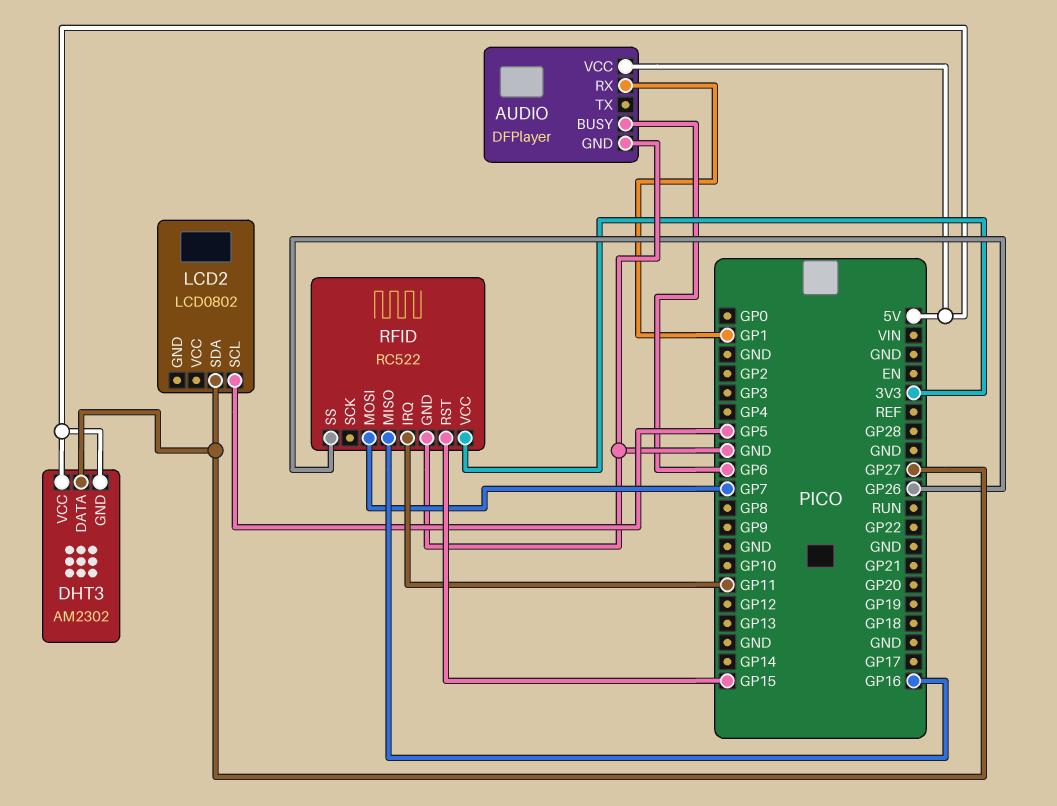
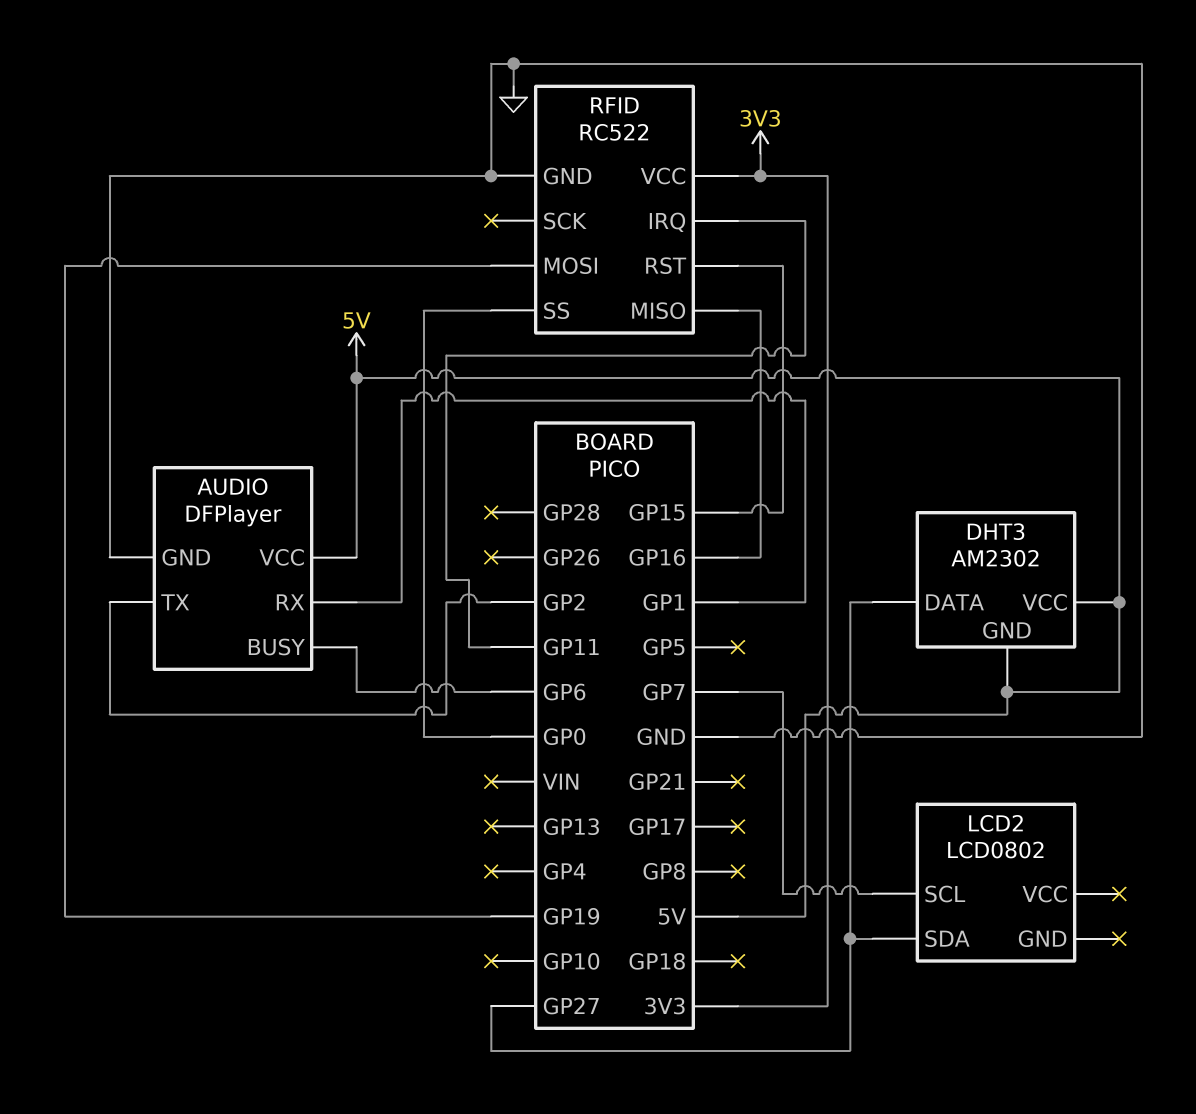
AUDIO pin TX: none -> GP2
LCD2 pin SCL: GP5 -> GP7
RFID pin MOSI: GP7 -> GP19
RFID pin SS: GP26 -> GP0

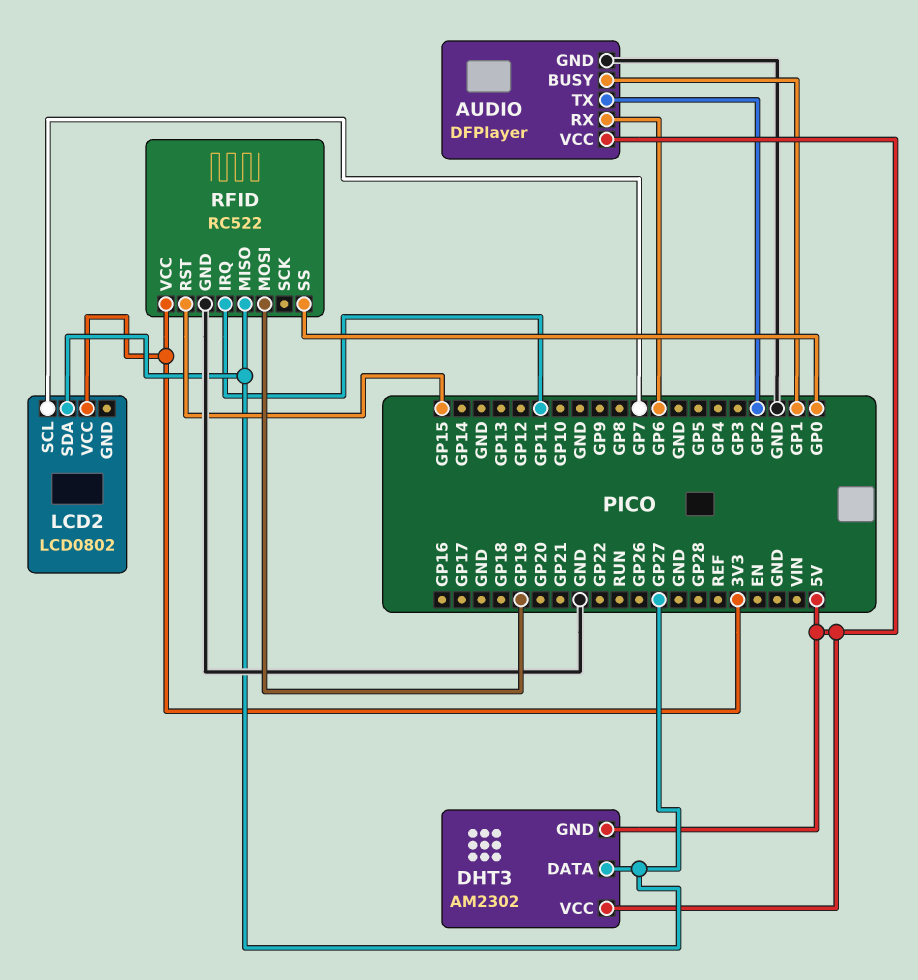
AUDIO pin BUSY: GP6 -> GP1
AUDIO pin RX: GP1 -> GP6
LCD2 pin VCC: none -> 3V3
RFID pin MISO: GP16 -> GP27

